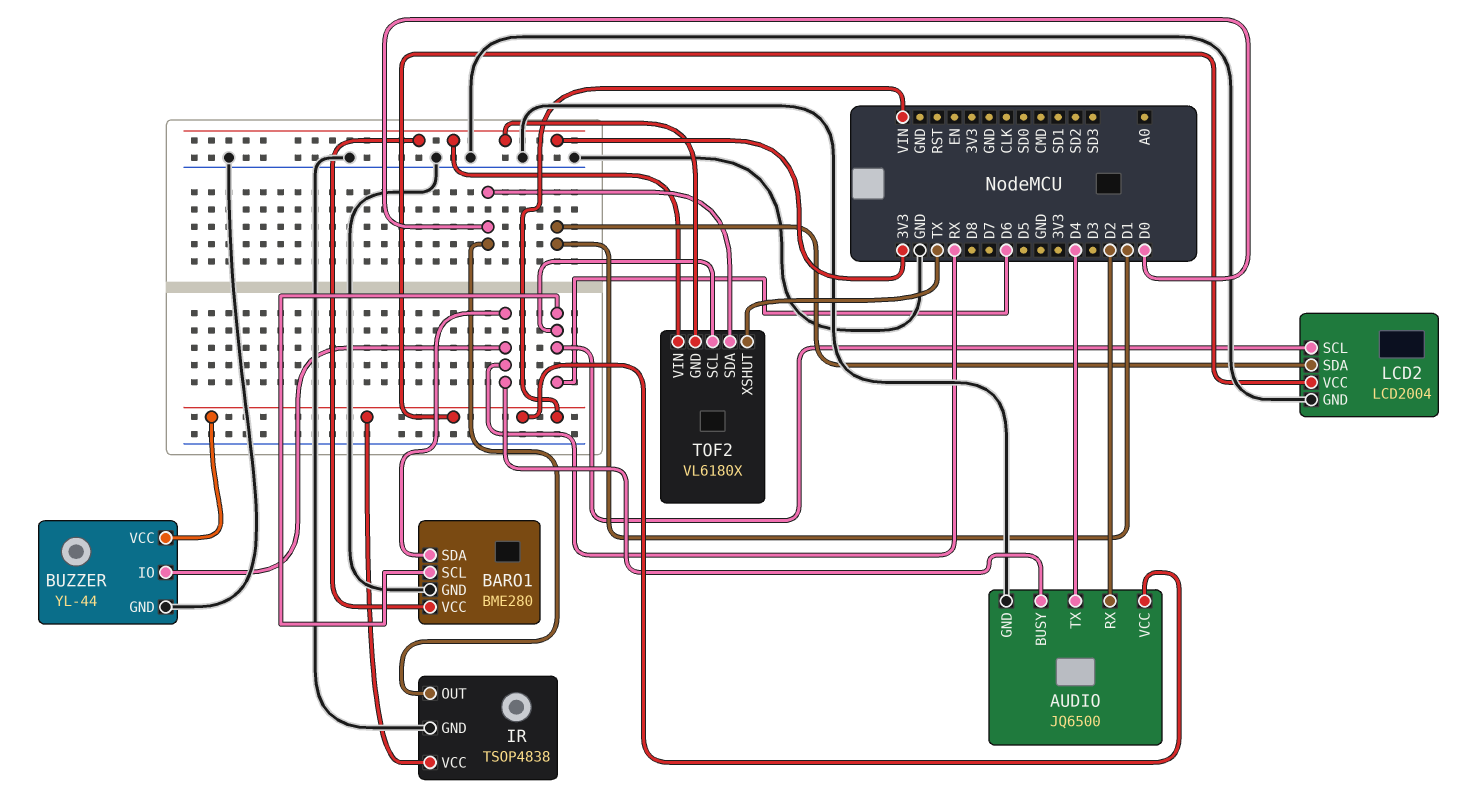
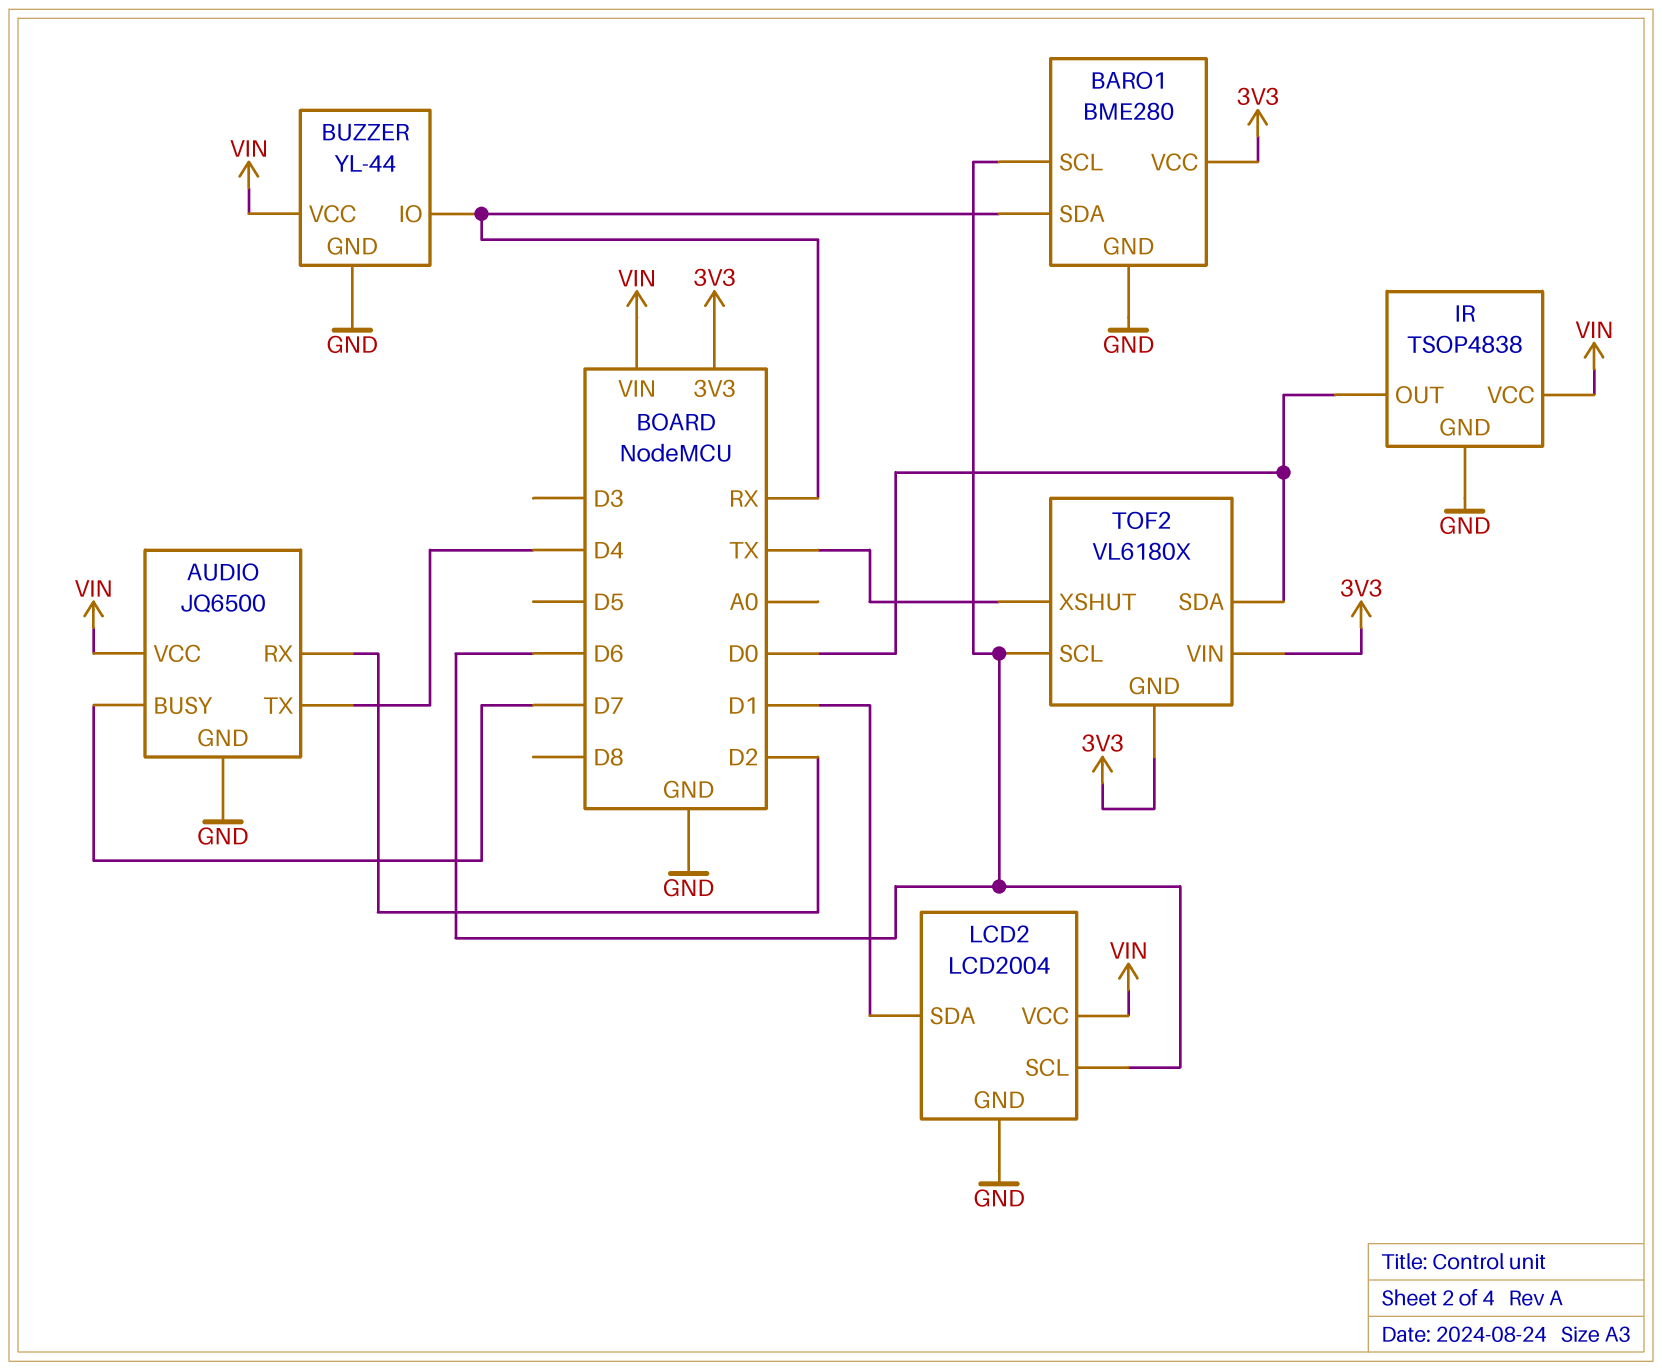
AUDIO pin BUSY: RX -> D7

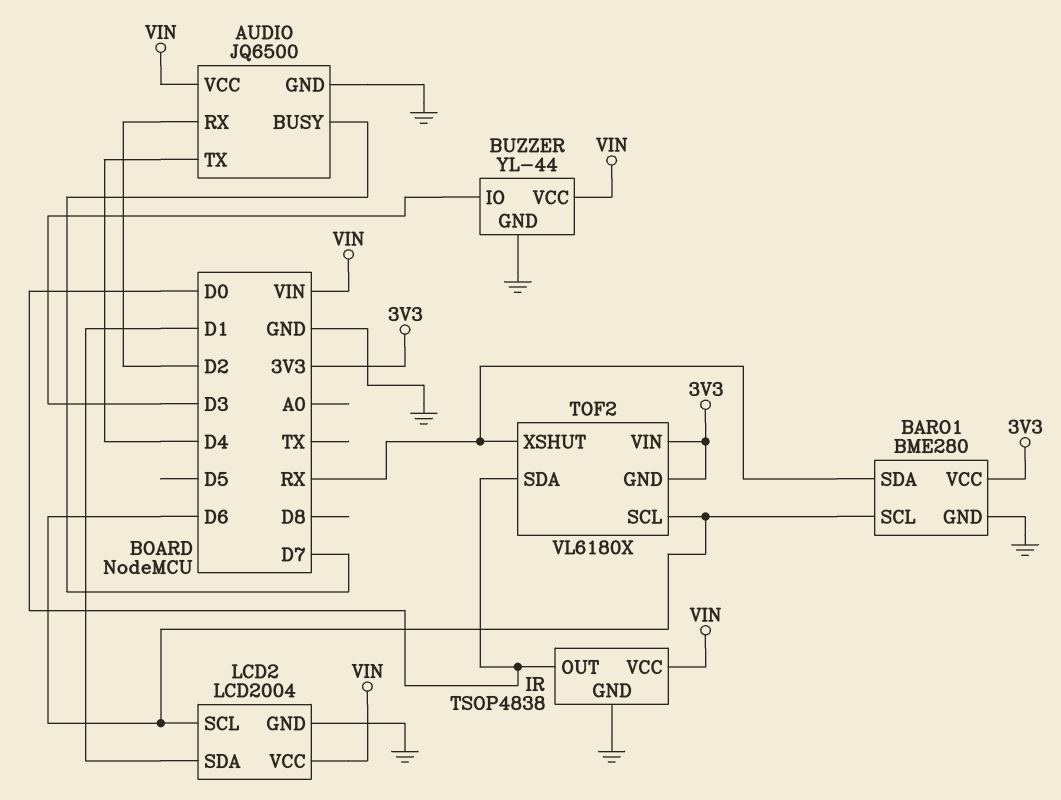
BUZZER pin IO: RX -> D3
TOF2 pin XSHUT: TX -> RX

